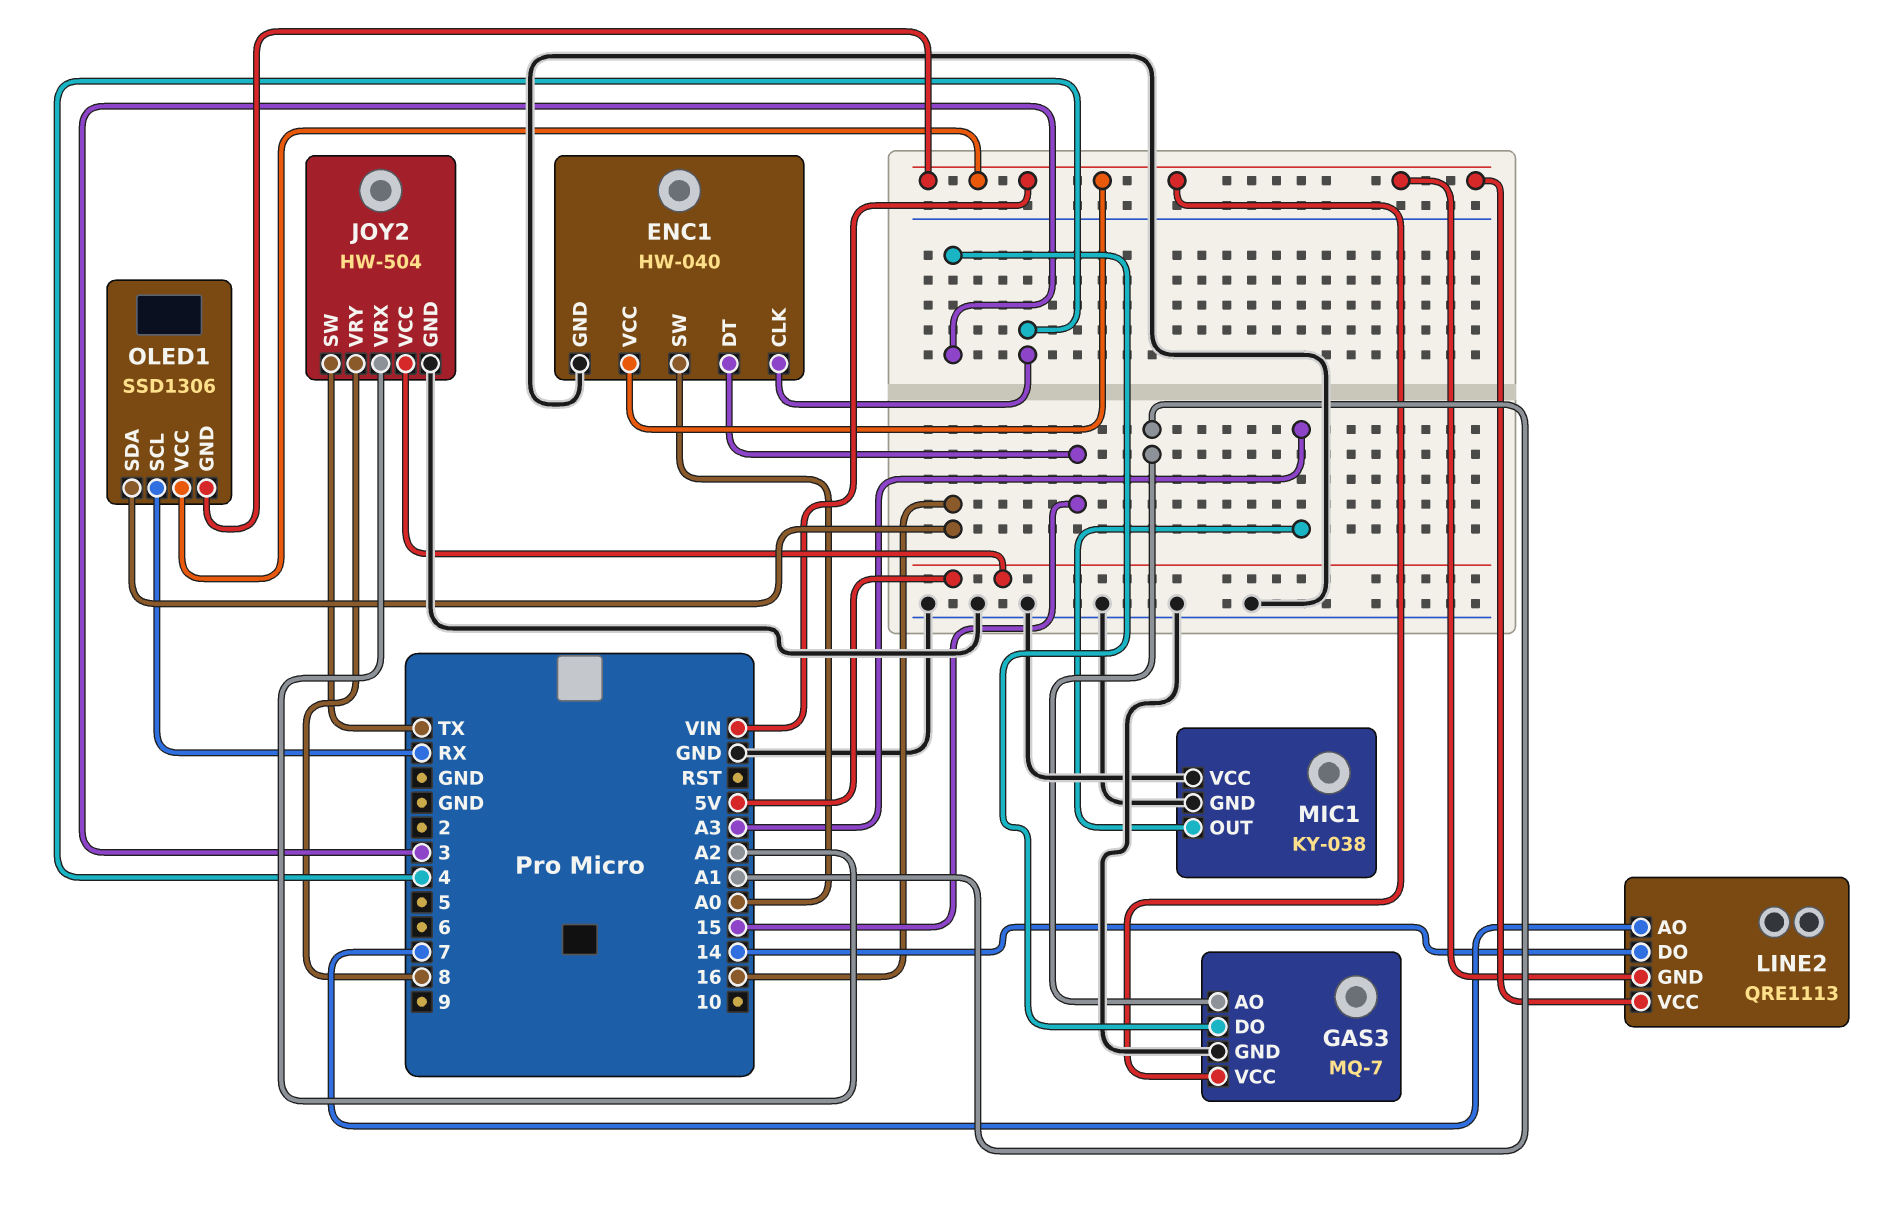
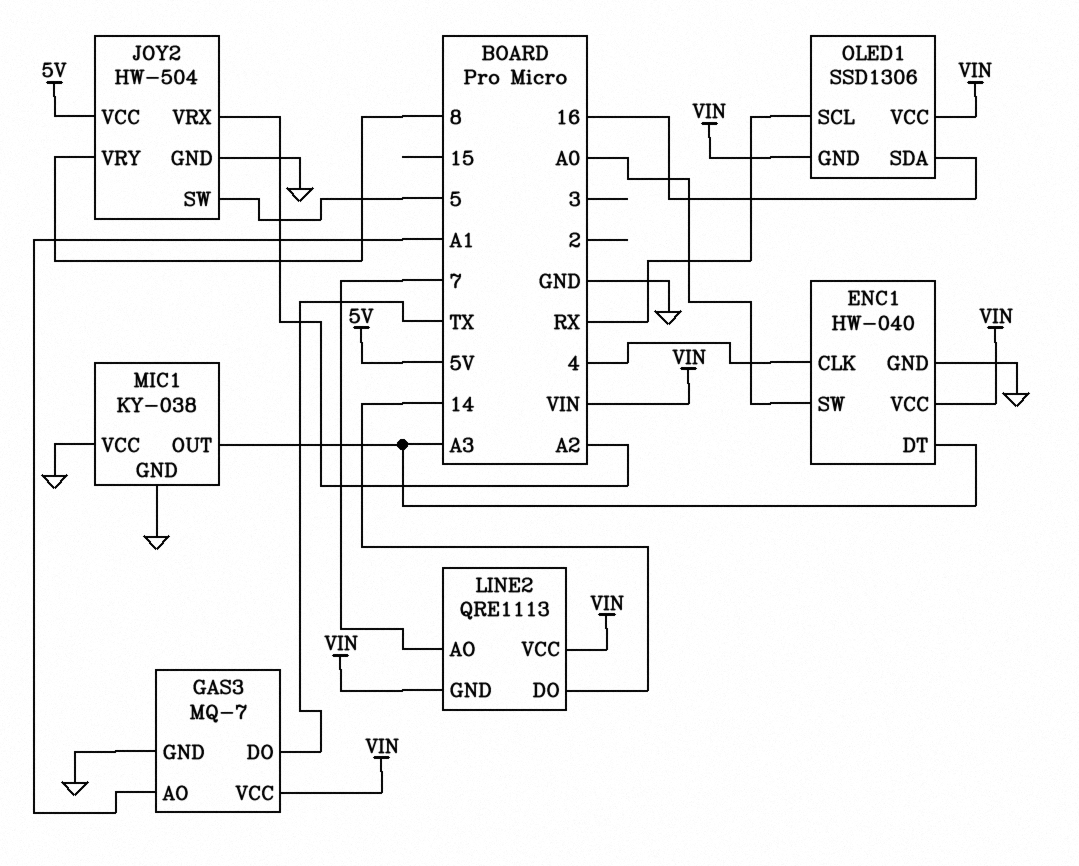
ENC1 pin DT: 15 -> A3
GAS3 pin DO: 3 -> TX
JOY2 pin SW: TX -> 5

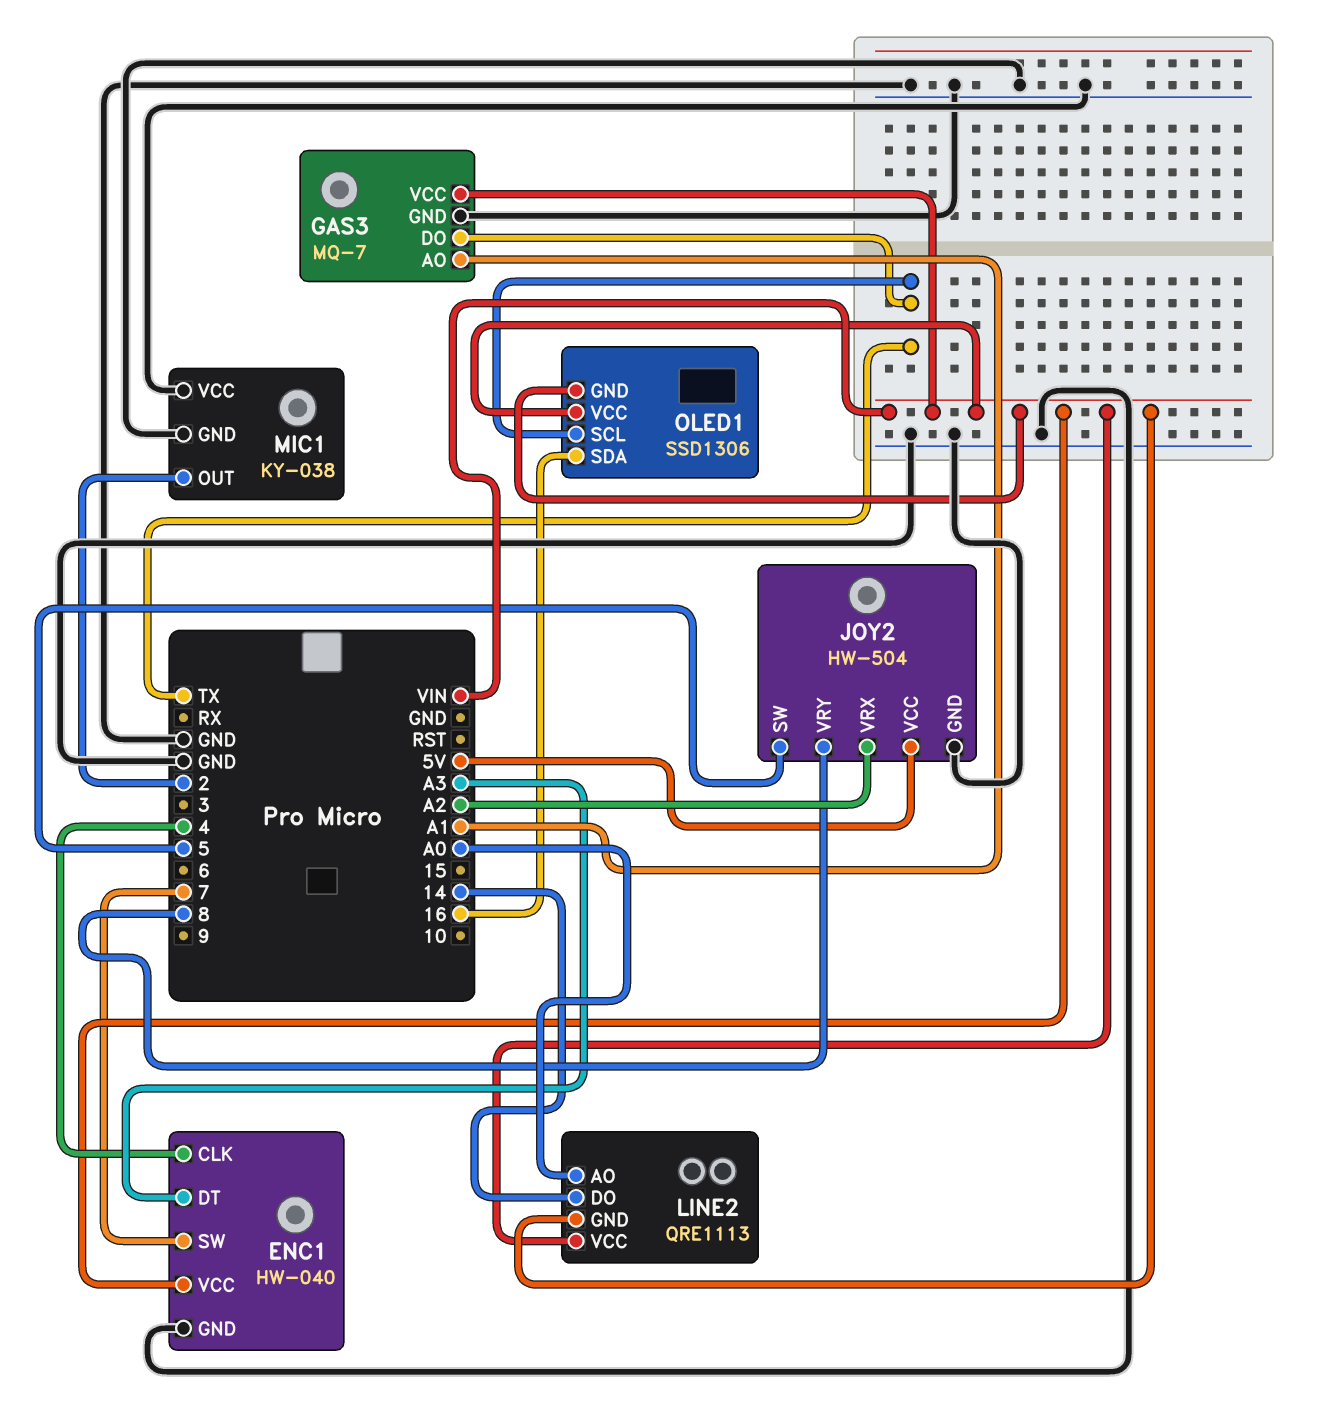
ENC1 pin SW: A0 -> 7
LINE2 pin AO: 7 -> A0
MIC1 pin OUT: A3 -> 2
OLED1 pin SCL: RX -> TX

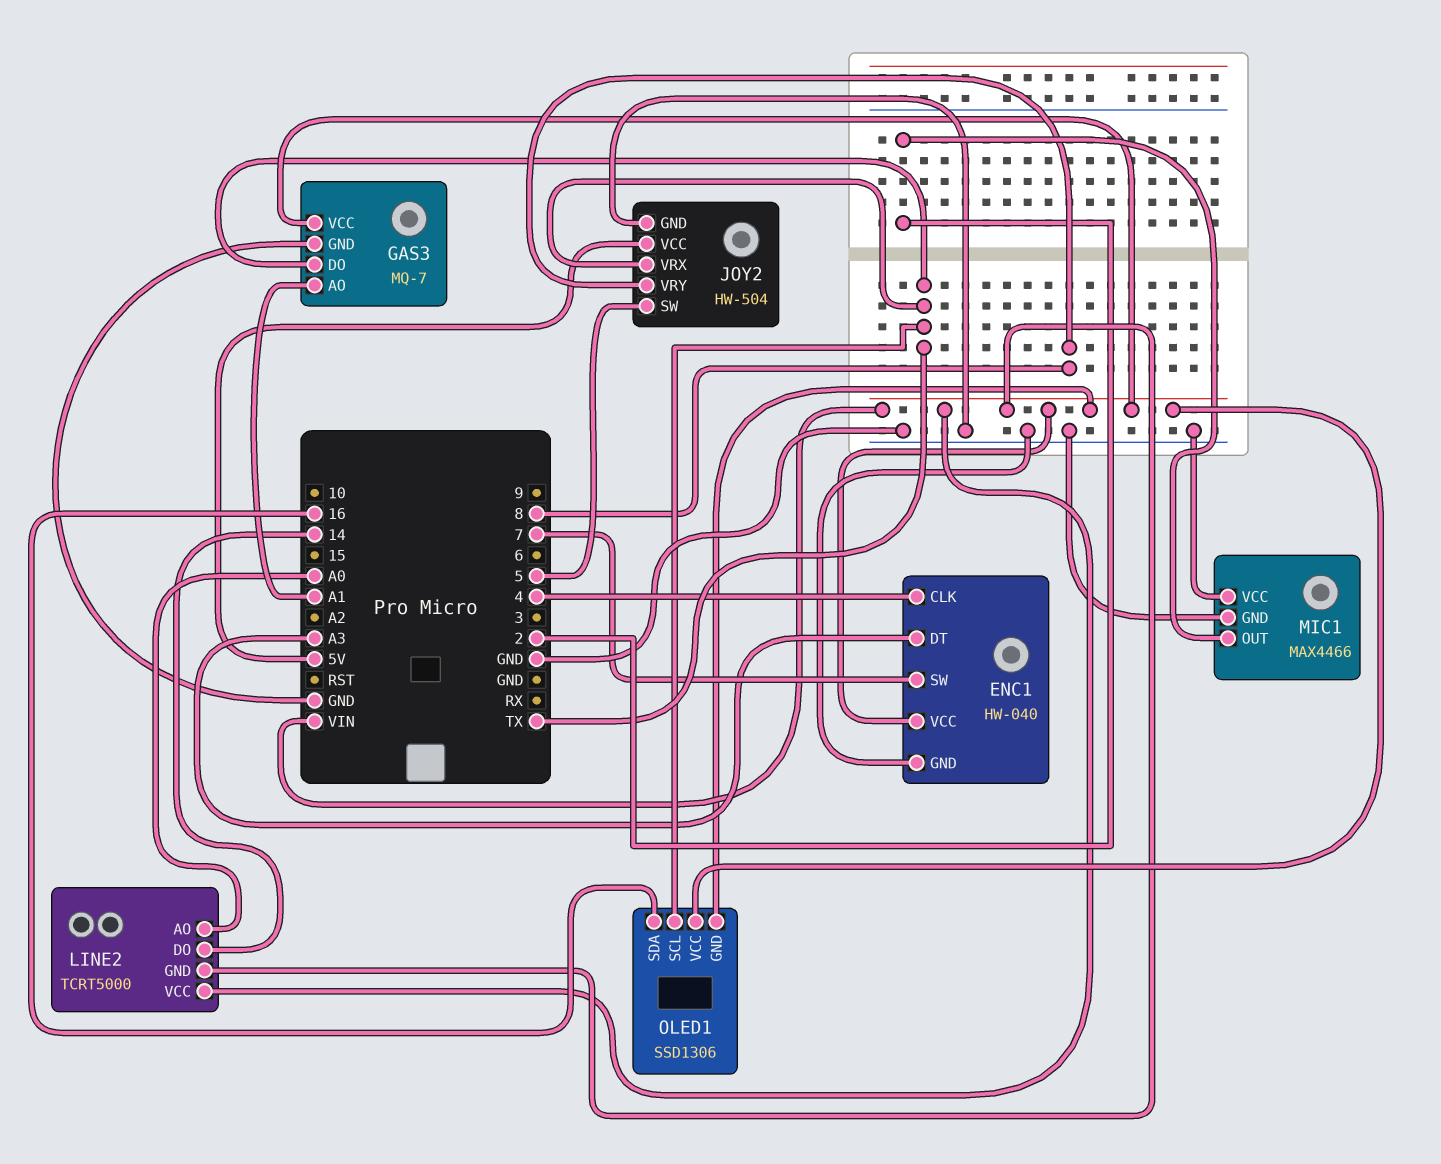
JOY2 pin VRX: A2 -> TX
LINE2: QRE1113 -> TCRT5000
MIC1: KY-038 -> MAX4466

